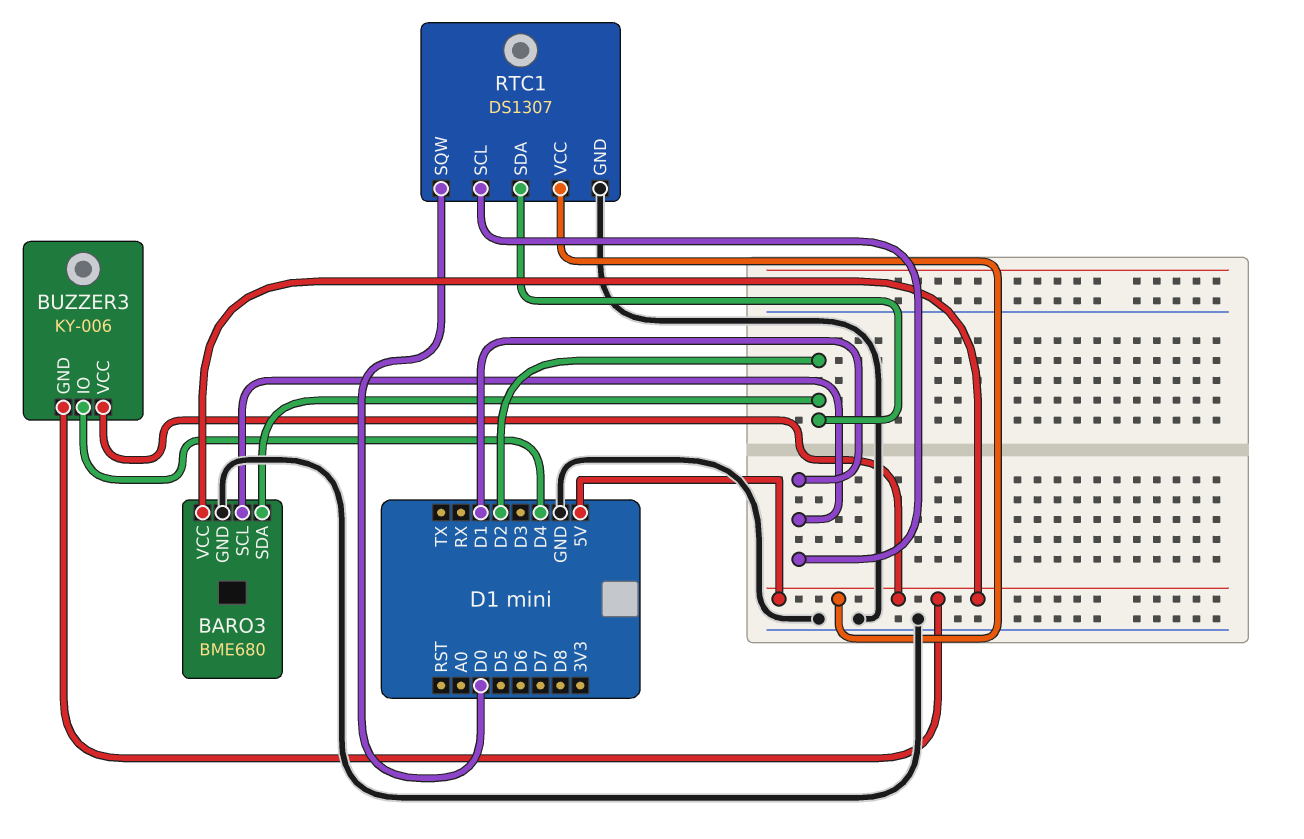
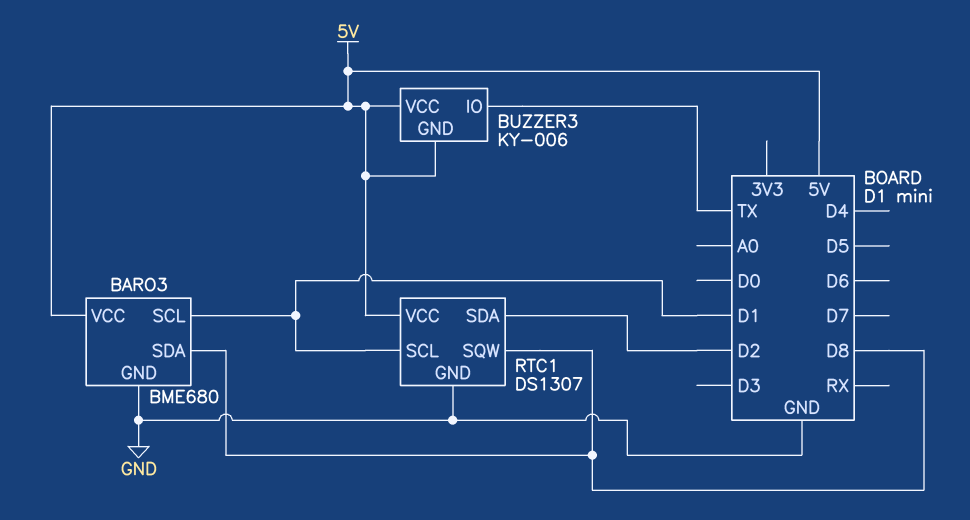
BARO3 pin SDA: D2 -> D8
BUZZER3 pin IO: D4 -> TX
RTC1 pin SQW: D0 -> D8

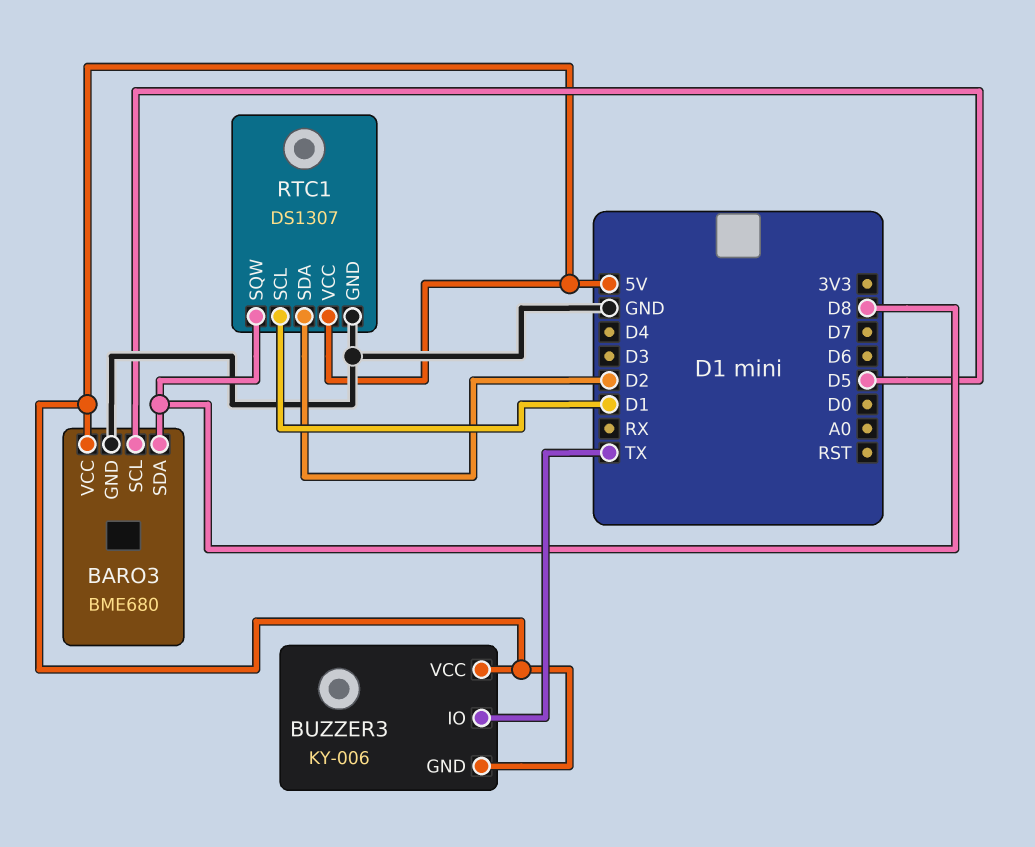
BARO3 pin SCL: D1 -> D5

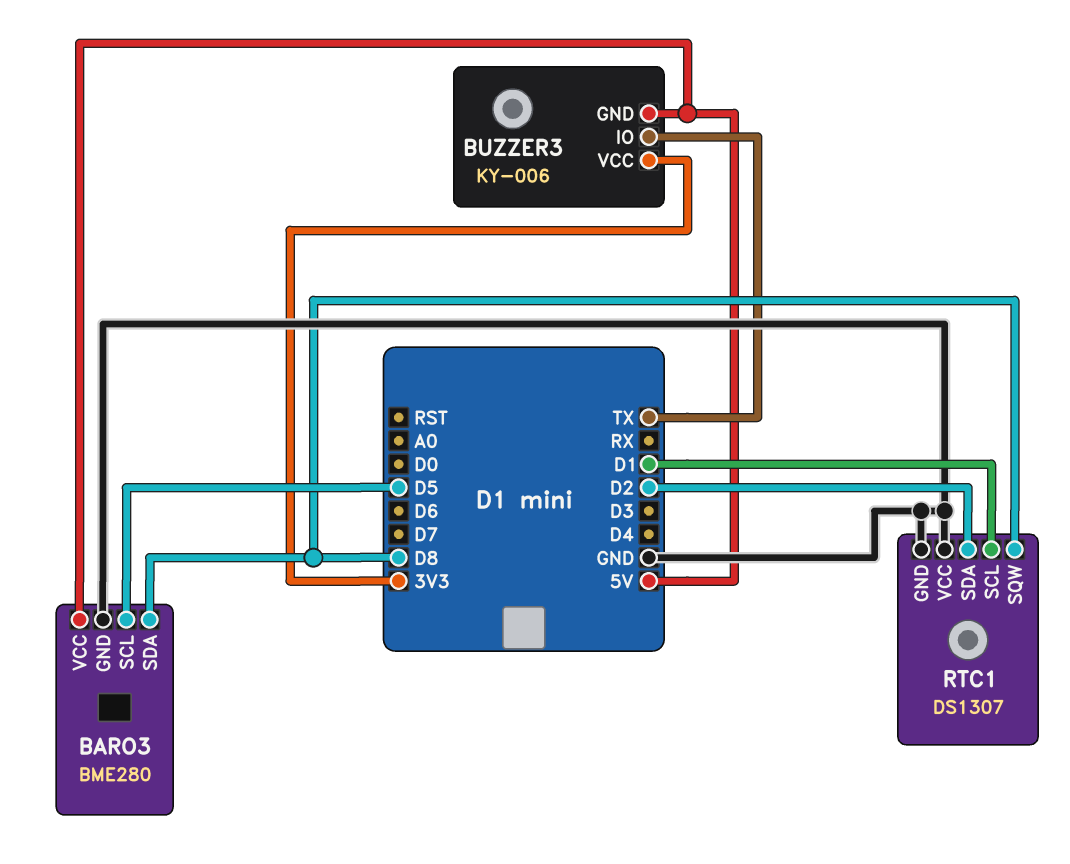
BARO3: BME680 -> BME280
BUZZER3 pin VCC: 5V -> 3V3
RTC1 pin VCC: 5V -> GND

